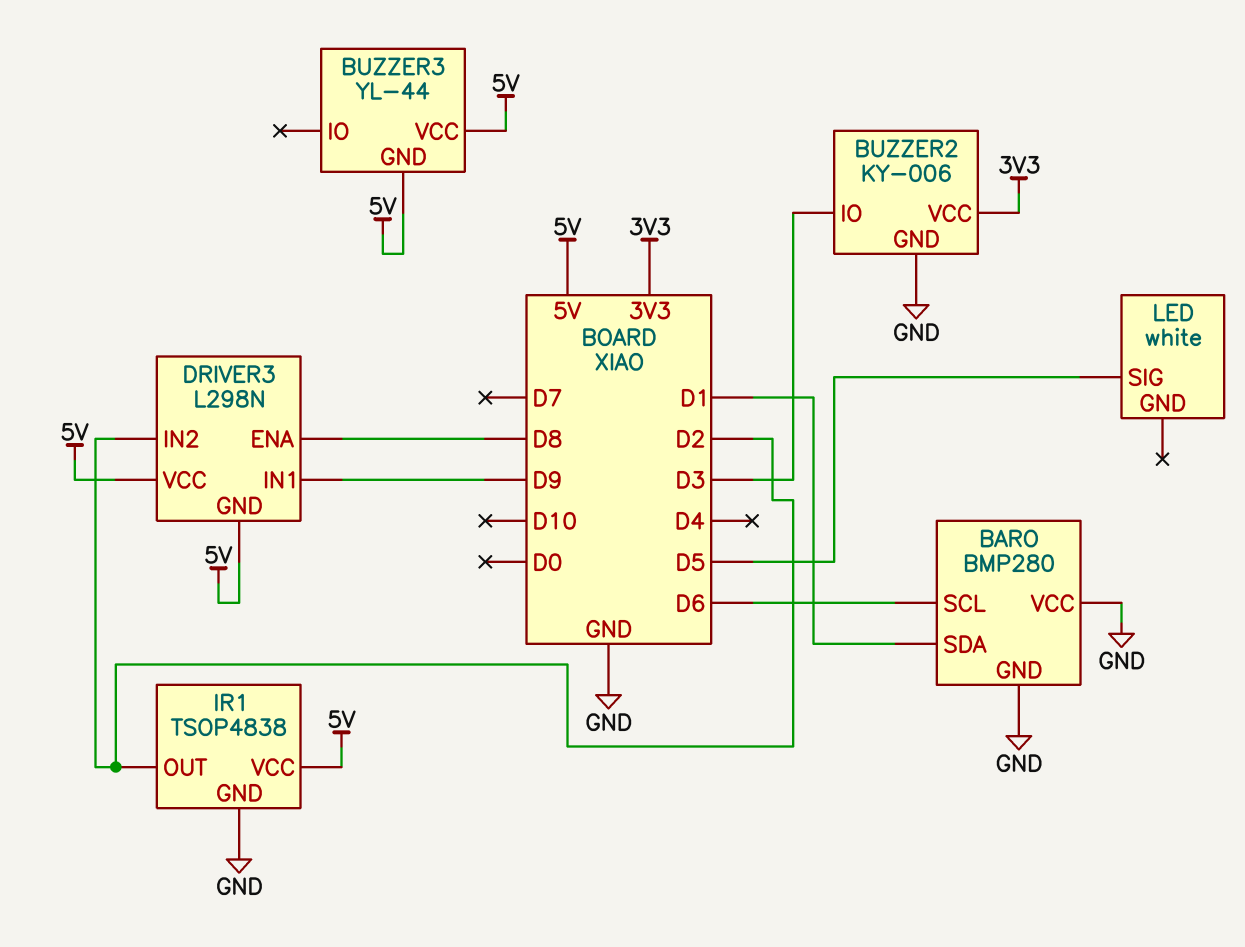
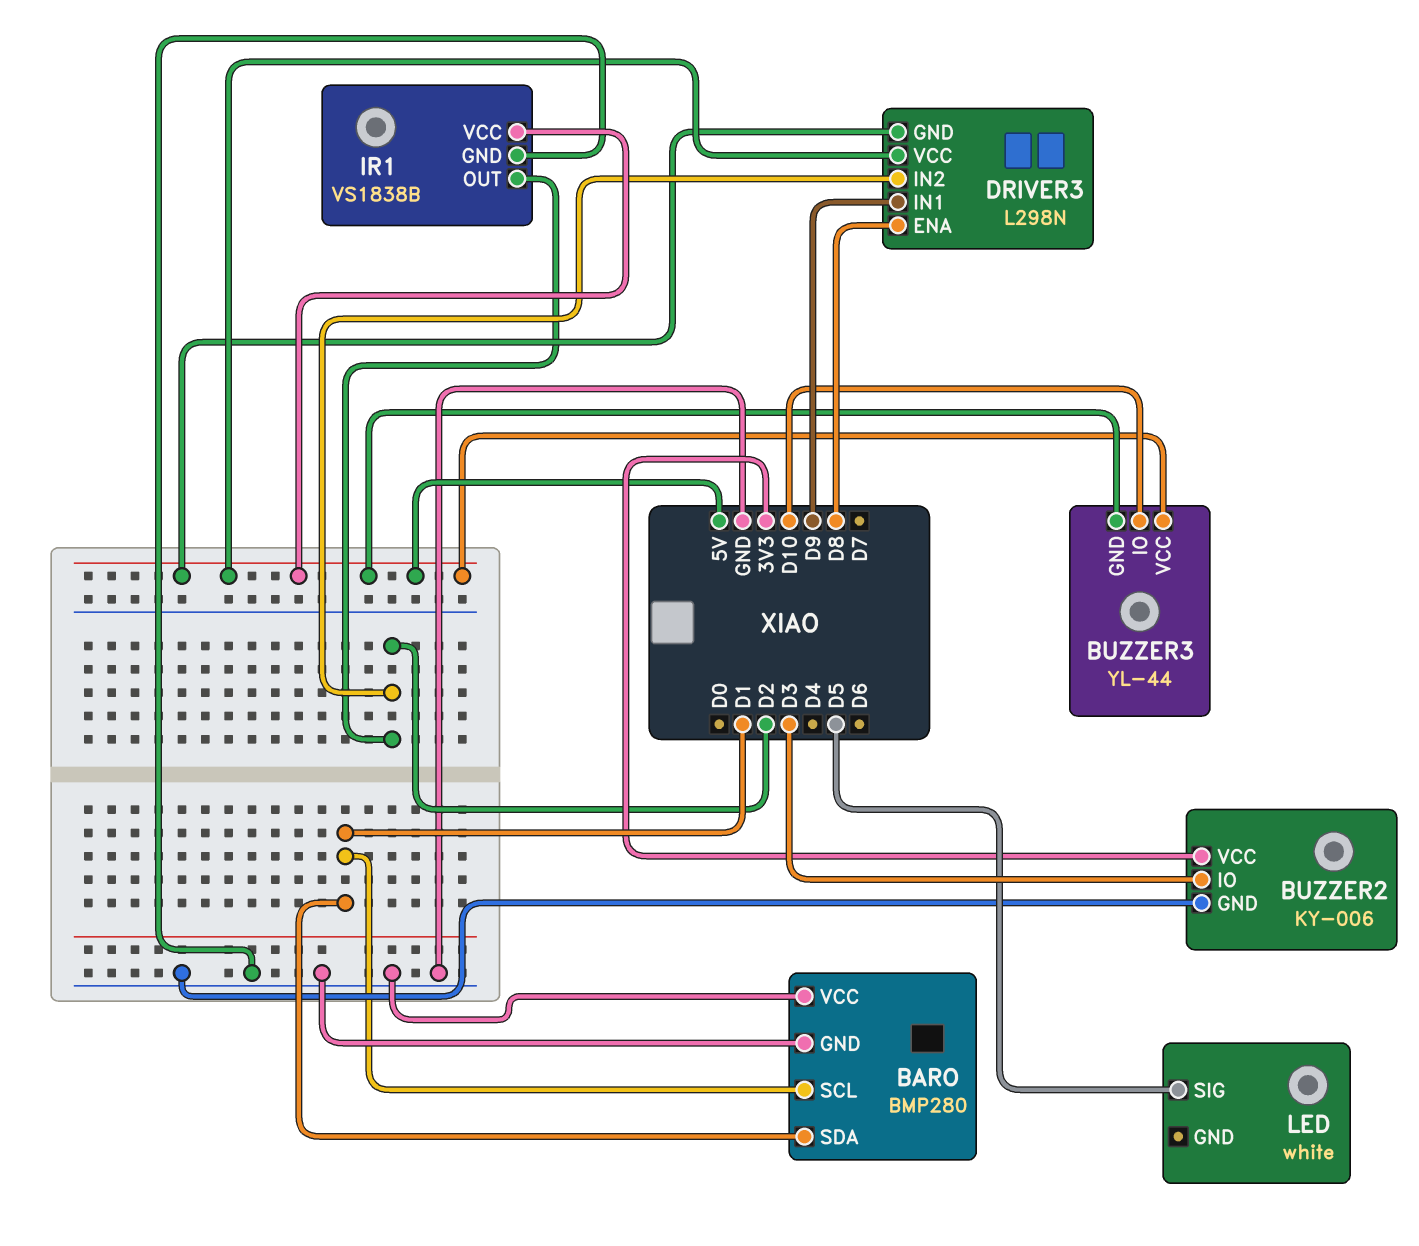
BARO pin SCL: D6 -> D1
BUZZER3 pin IO: none -> D10
IR1: TSOP4838 -> VS1838B

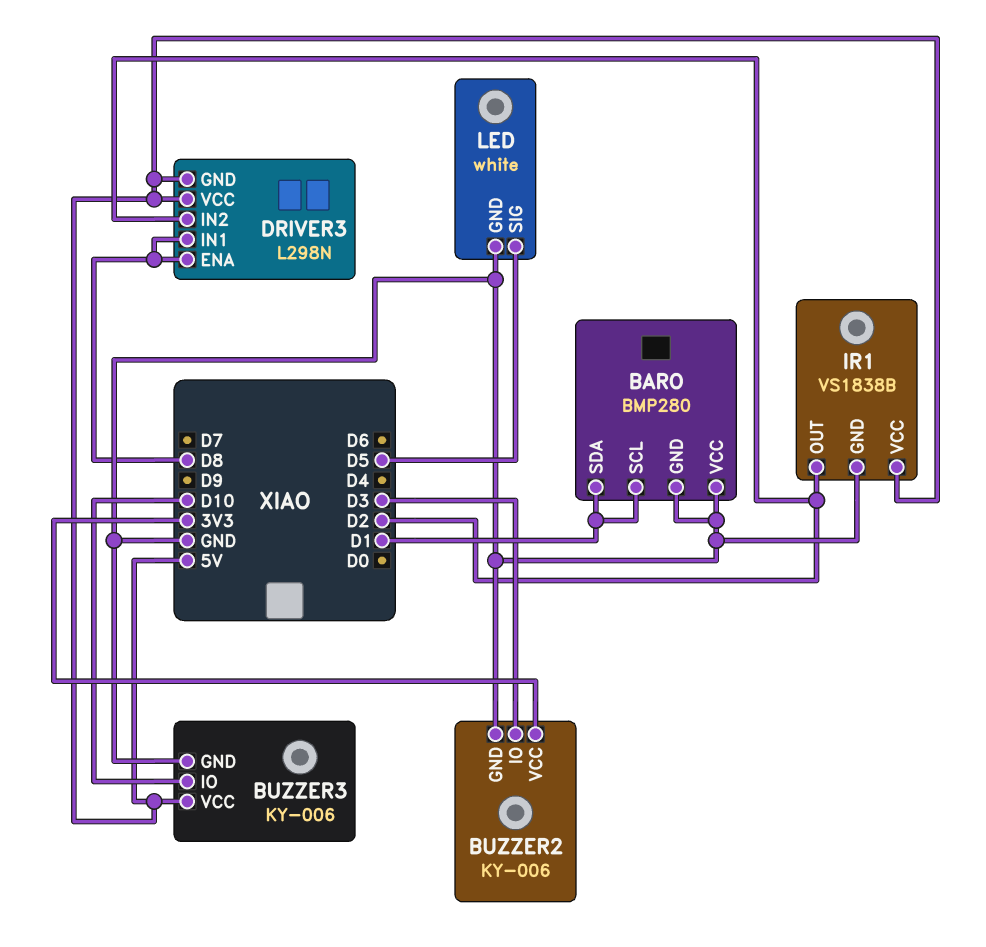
BUZZER3: YL-44 -> KY-006
BUZZER3 pin GND: 5V -> GND
DRIVER3 pin IN1: D9 -> D8
LED pin GND: none -> GND

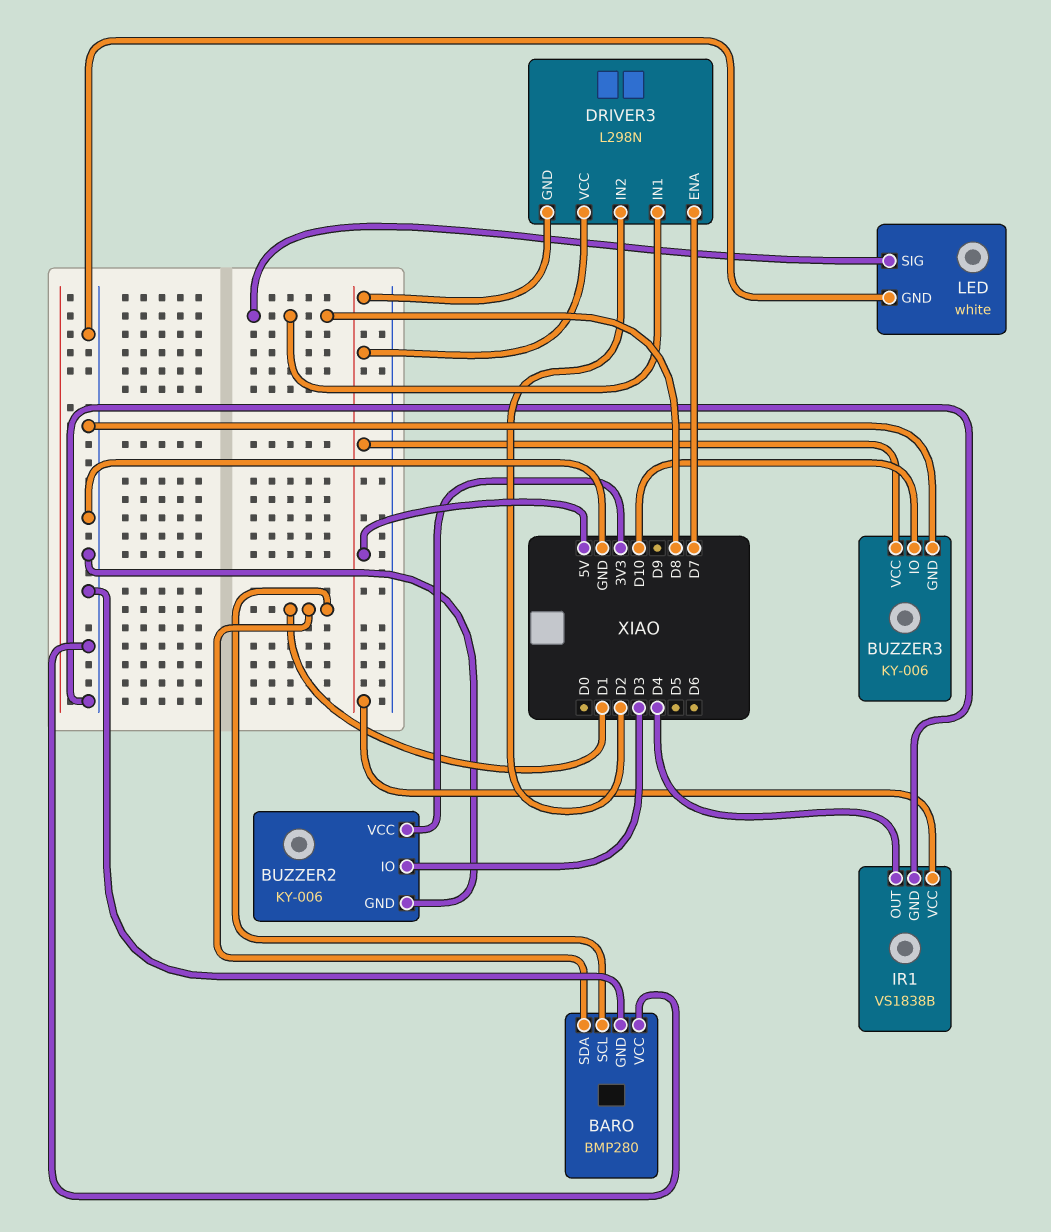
DRIVER3 pin ENA: D8 -> D7
IR1 pin OUT: D2 -> D4
LED pin SIG: D5 -> D8

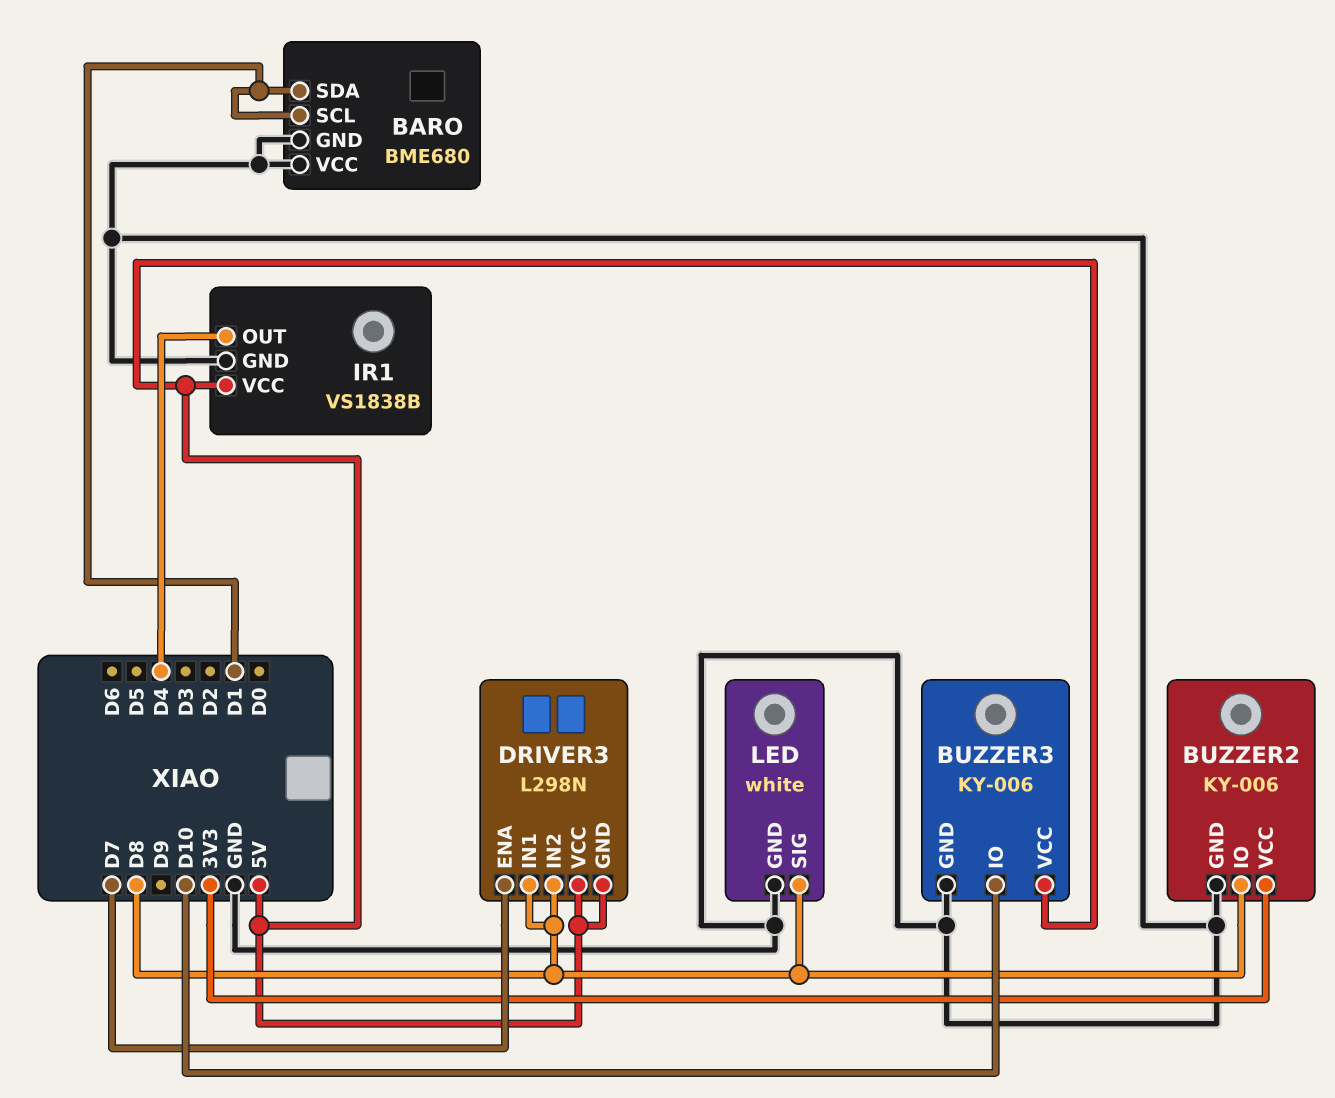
BARO: BMP280 -> BME680
BUZZER2 pin IO: D3 -> D8
DRIVER3 pin IN2: D2 -> D8

